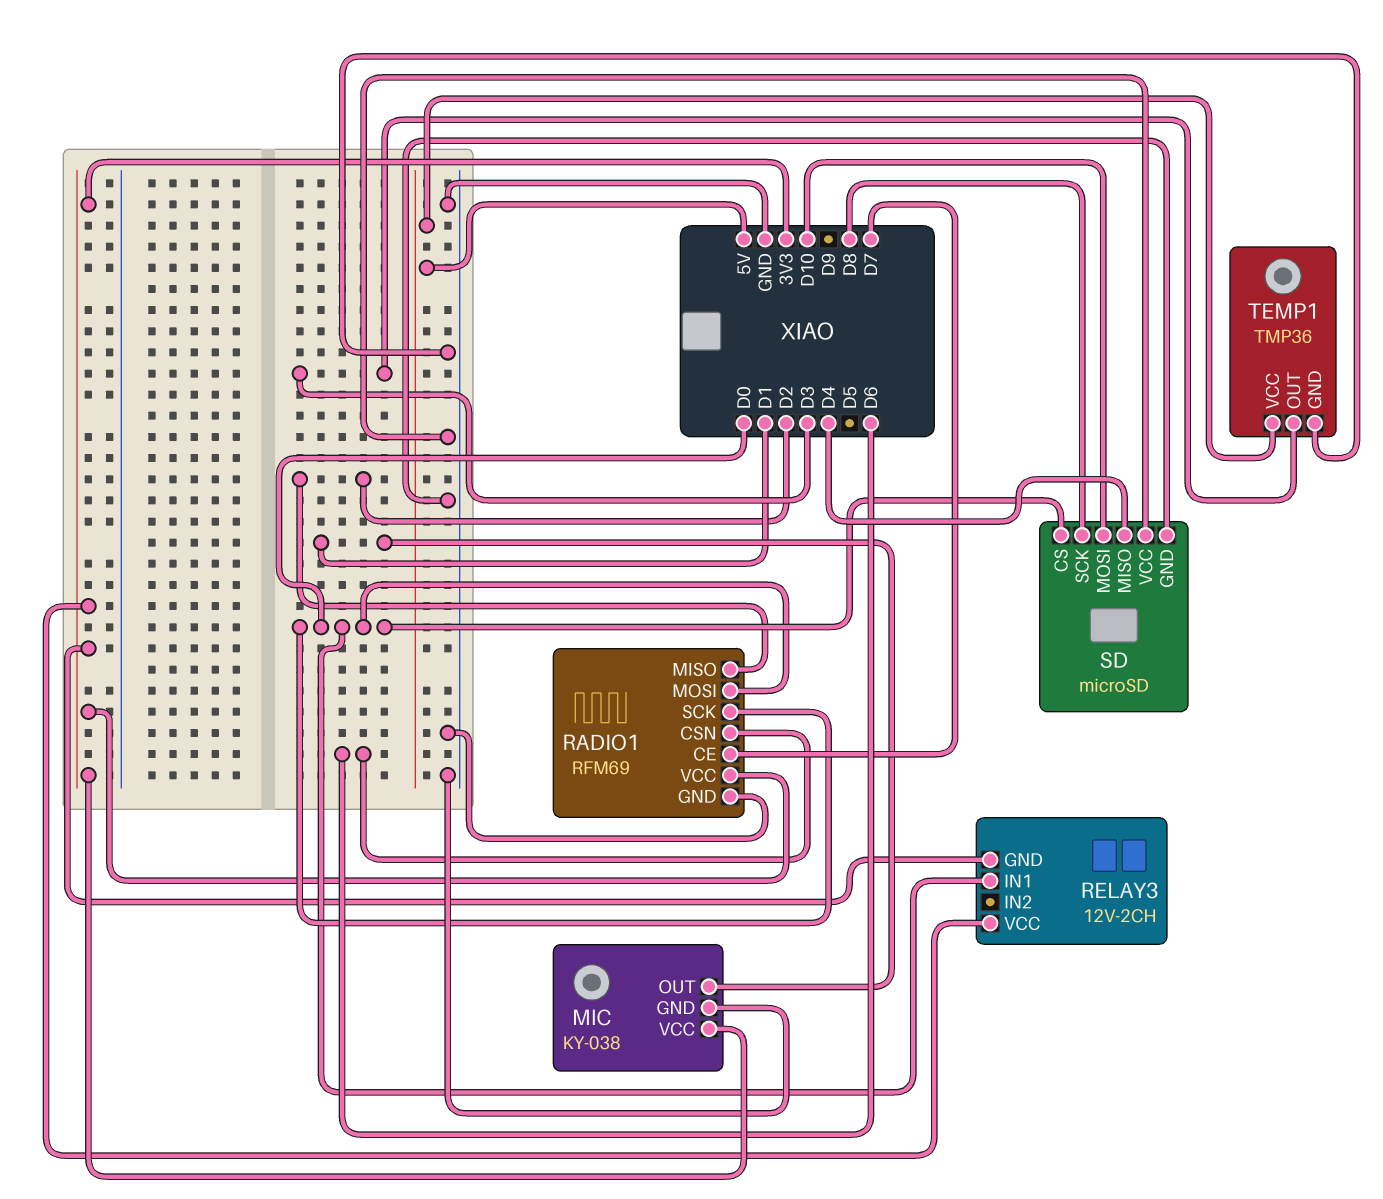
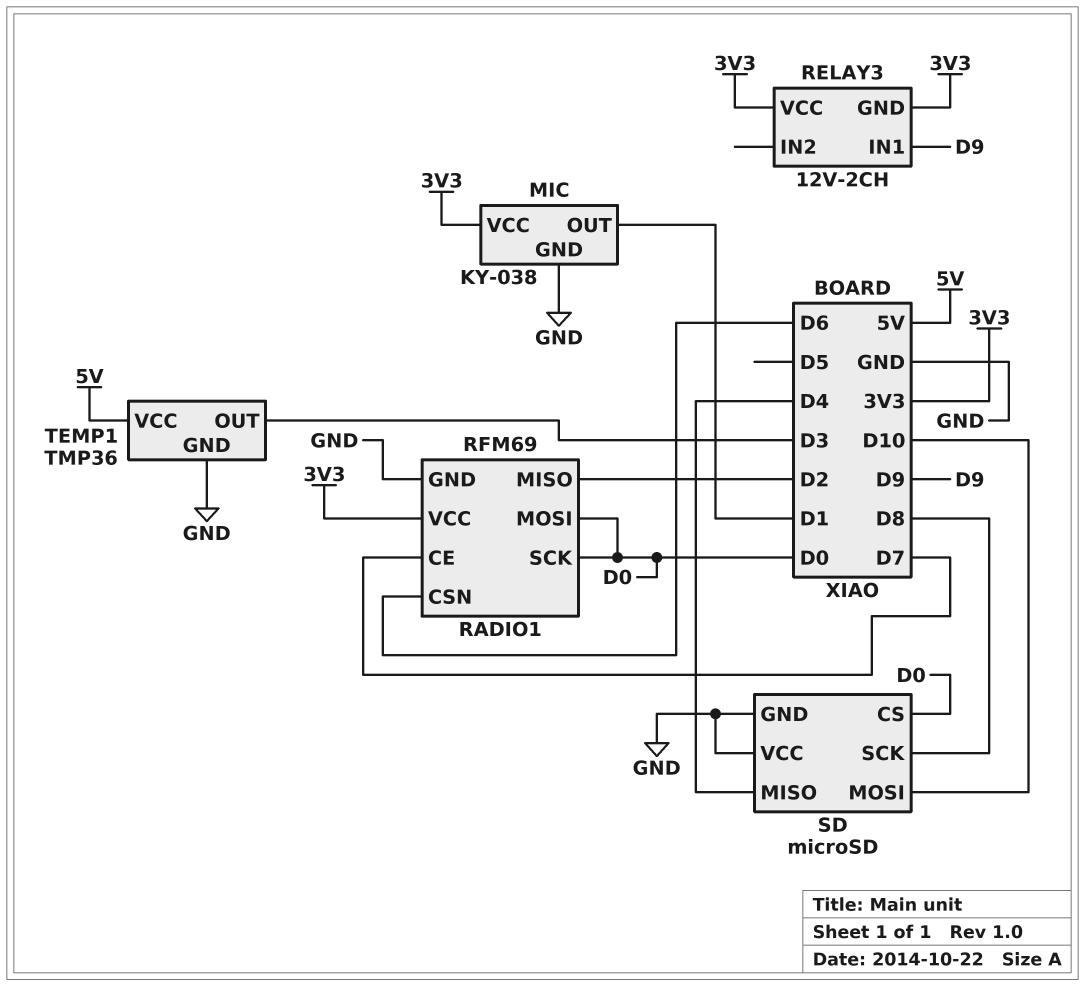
RELAY3 pin IN1: D0 -> D9

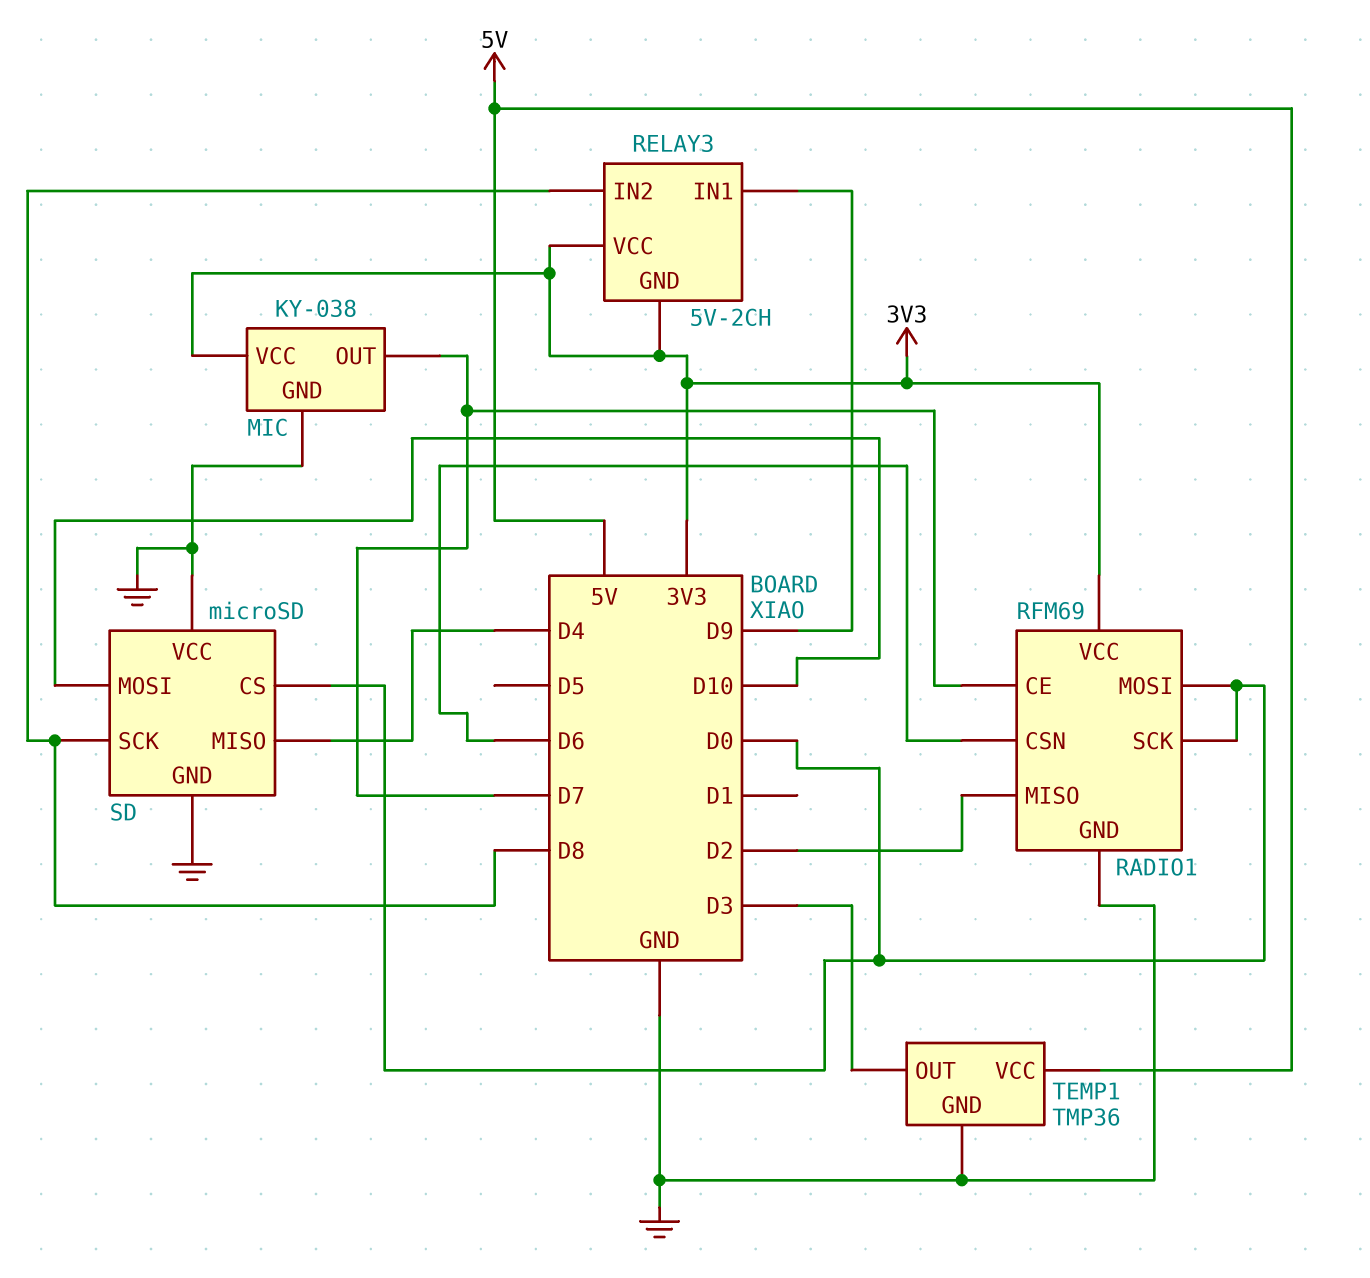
MIC pin OUT: D1 -> D7
RELAY3: 12V-2CH -> 5V-2CH
RELAY3 pin IN2: none -> D8

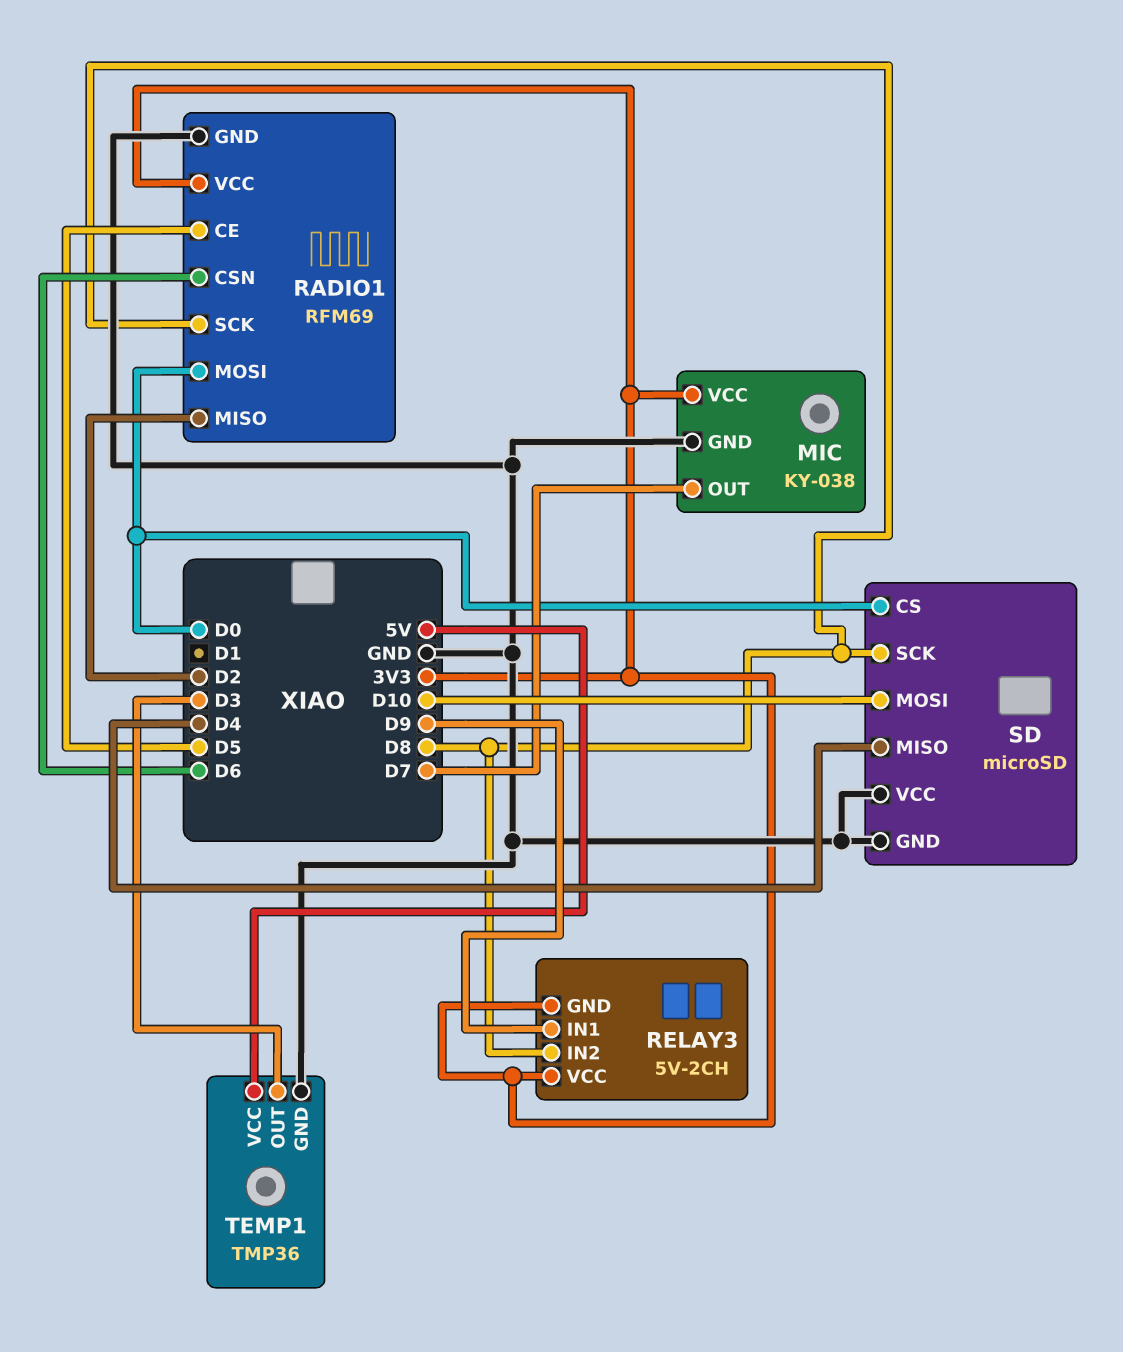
RADIO1 pin CE: D7 -> D5
RADIO1 pin SCK: D0 -> D8

